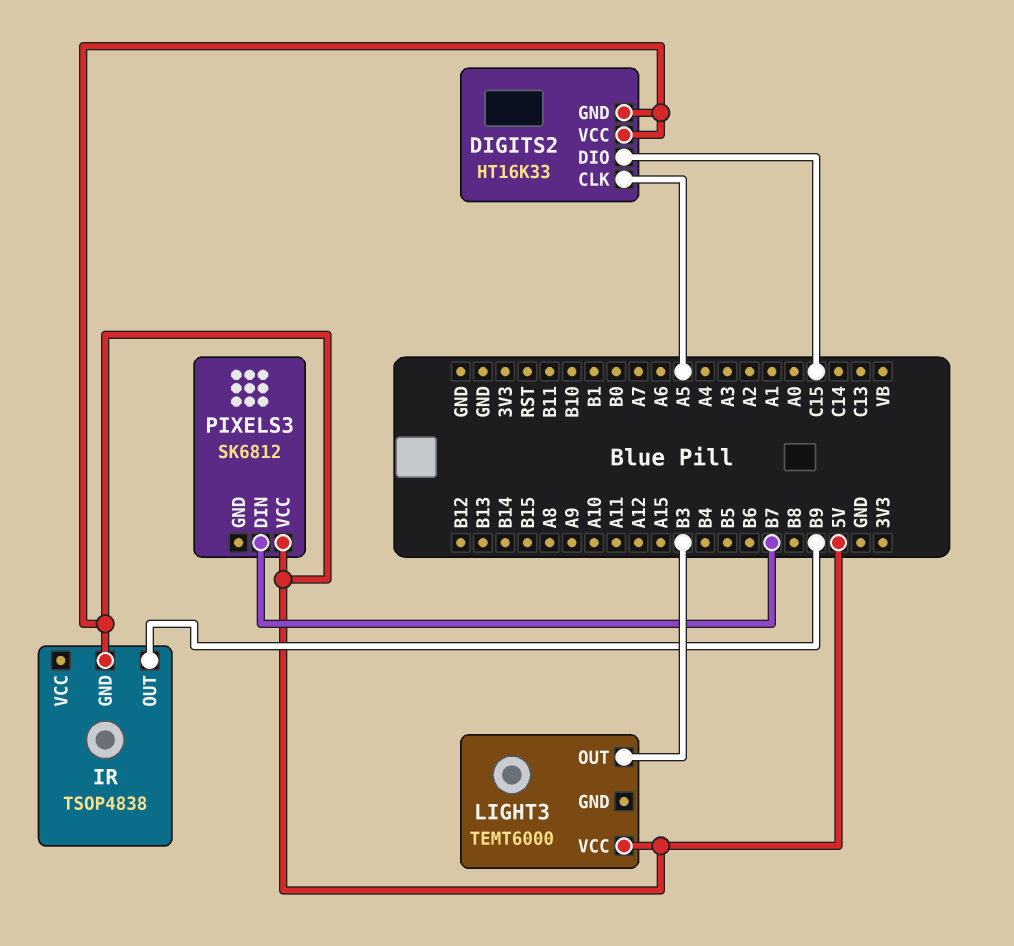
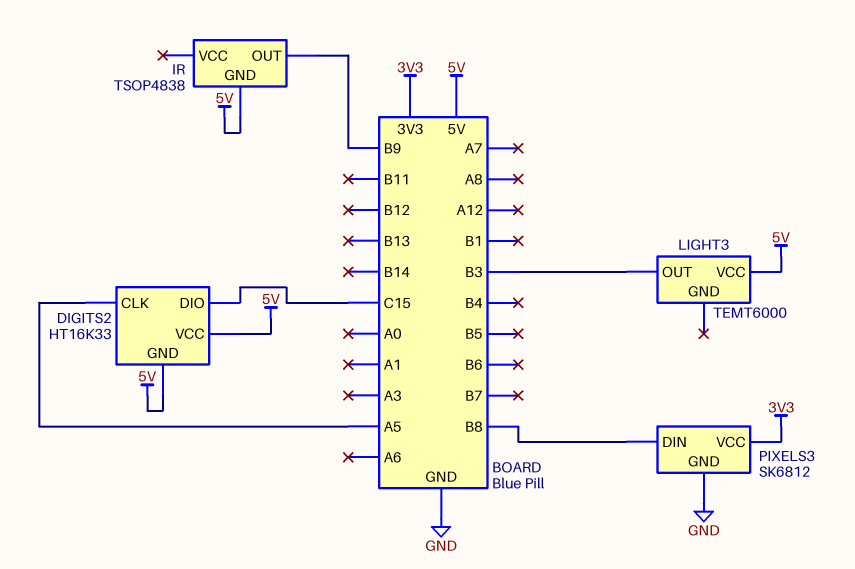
PIXELS3 pin DIN: B7 -> B8
PIXELS3 pin GND: none -> GND
PIXELS3 pin VCC: 5V -> 3V3

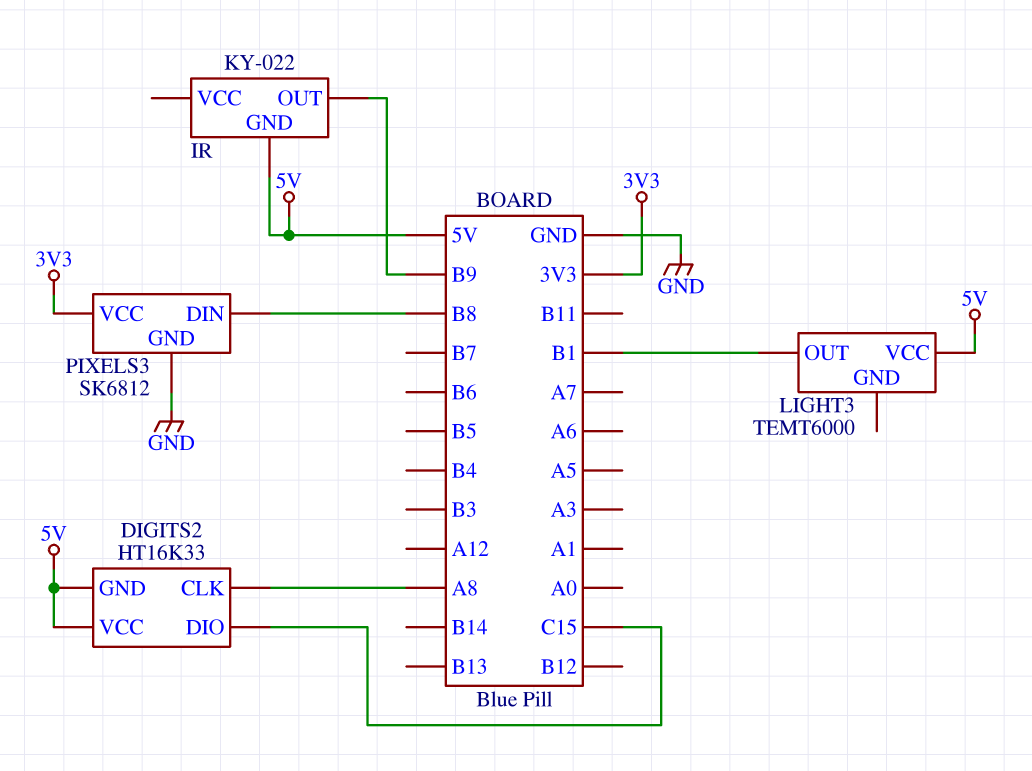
DIGITS2 pin CLK: A5 -> A8
IR: TSOP4838 -> KY-022
LIGHT3 pin OUT: B3 -> B1

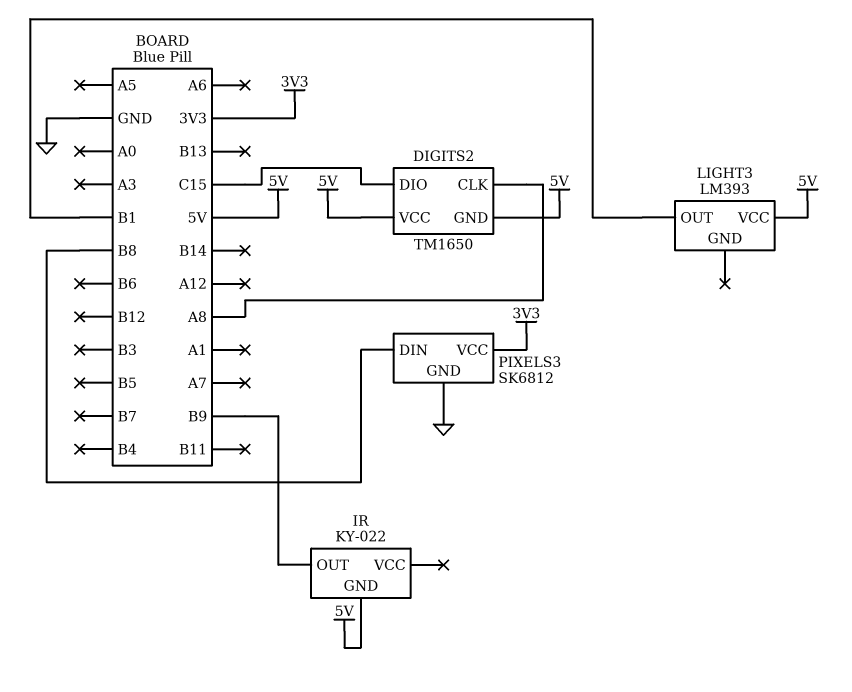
DIGITS2: HT16K33 -> TM1650
LIGHT3: TEMT6000 -> LM393

